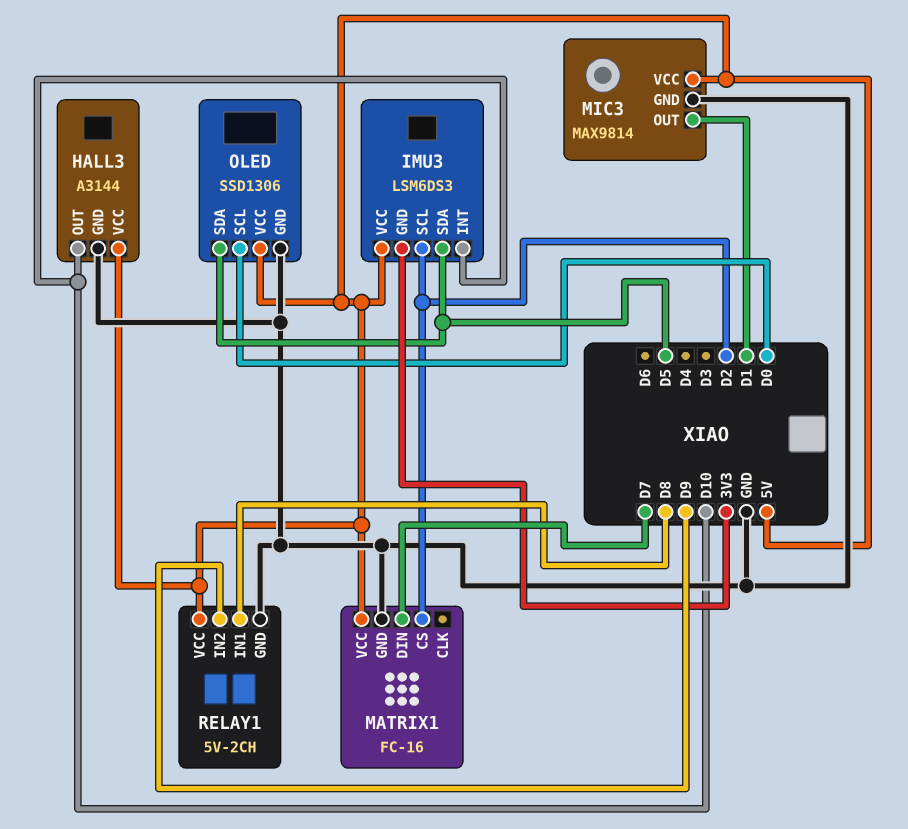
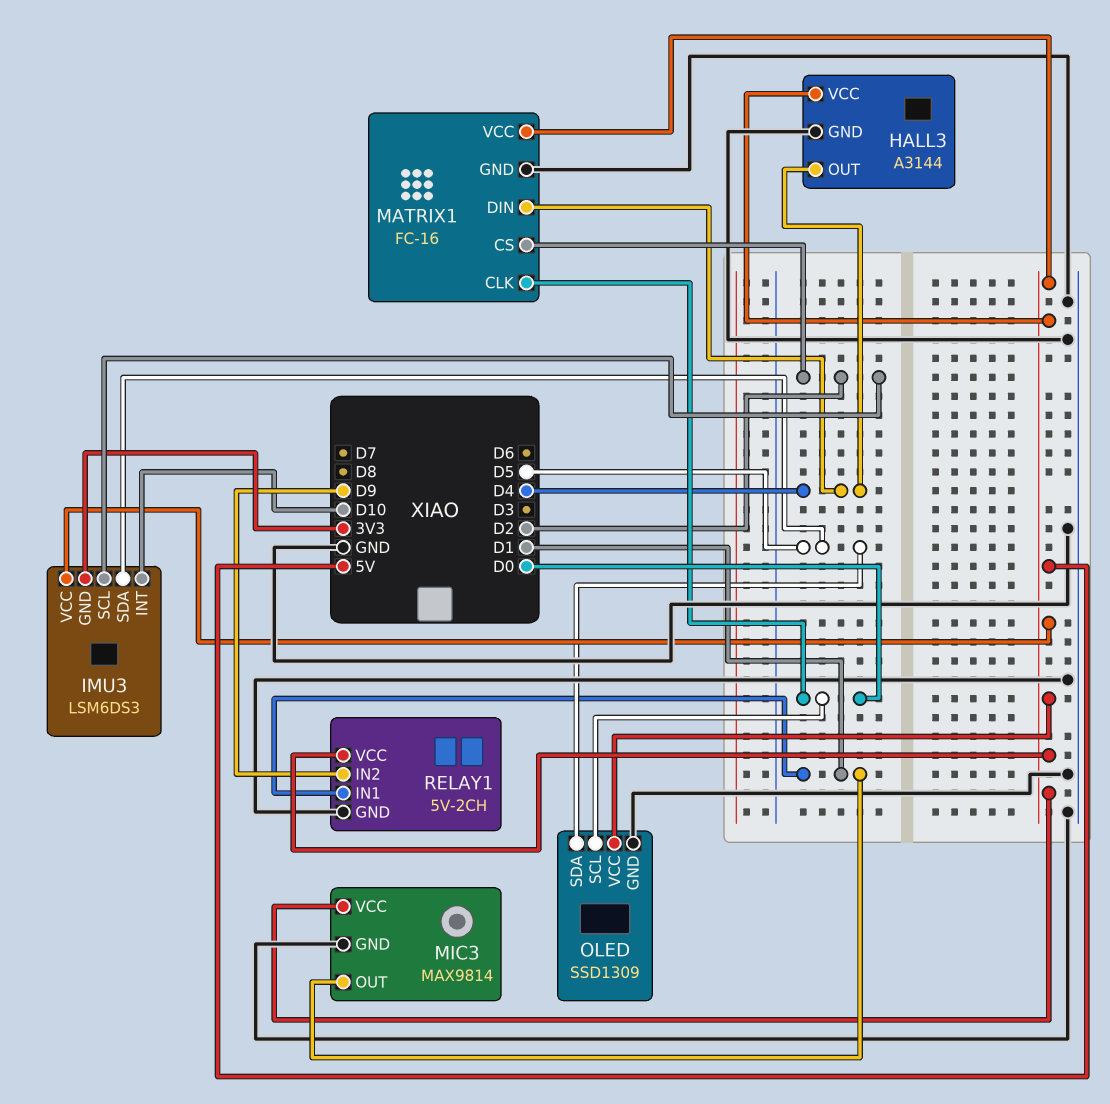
HALL3 pin OUT: D10 -> D4
MATRIX1 pin CLK: none -> D0
MATRIX1 pin DIN: D7 -> D4
OLED: SSD1306 -> SSD1309
RELAY1 pin IN1: D8 -> D1

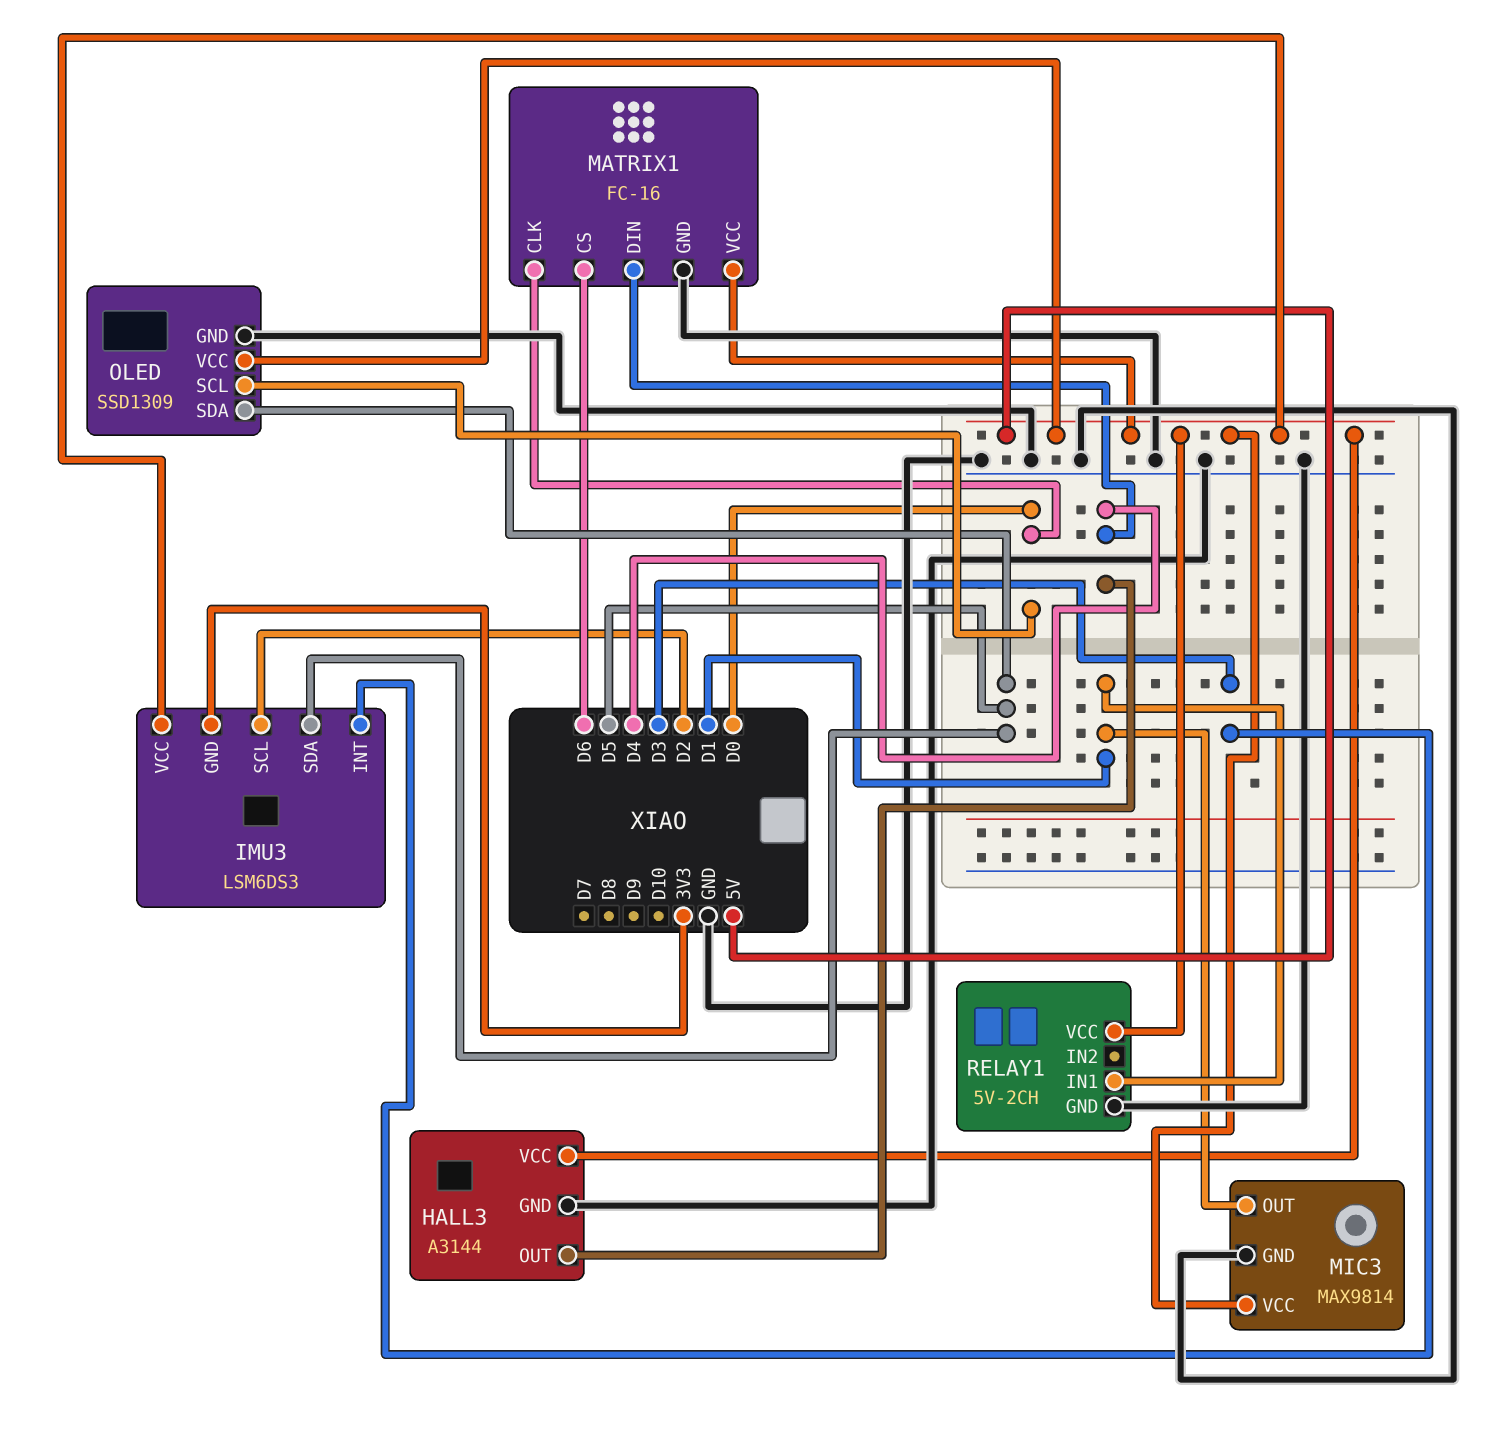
IMU3 pin INT: D10 -> D3
MATRIX1 pin CS: D2 -> D6
RELAY1 pin IN2: D9 -> none

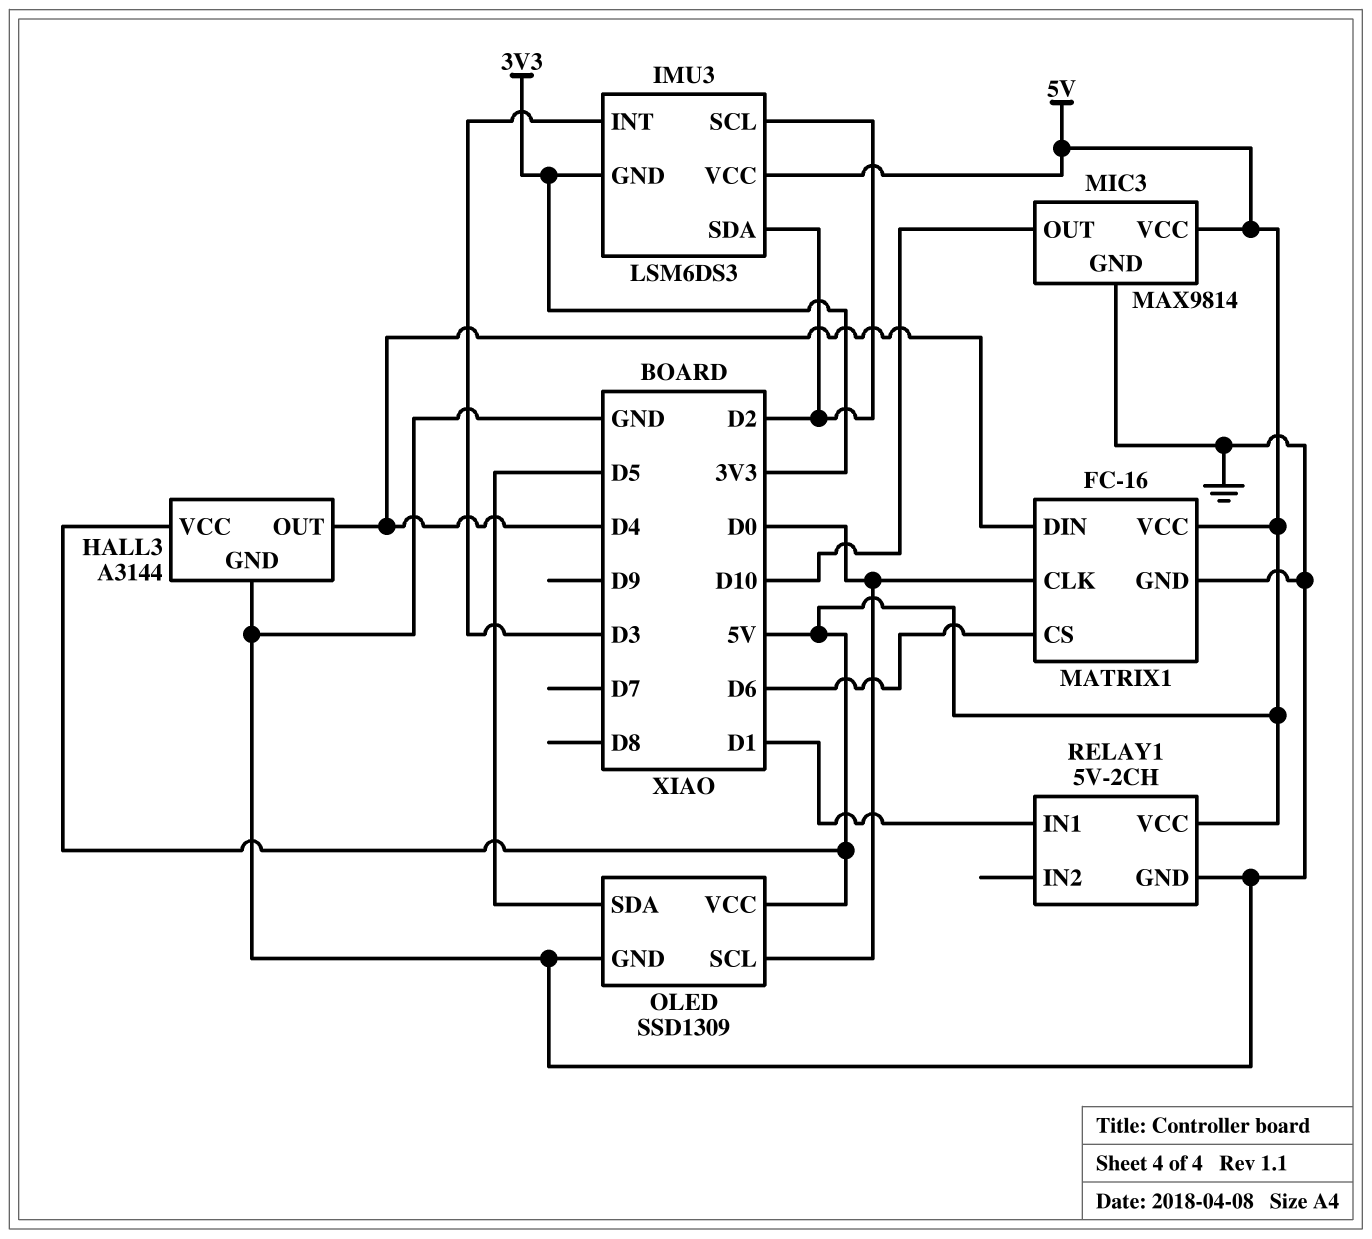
IMU3 pin SDA: D5 -> D2
MIC3 pin OUT: D1 -> D10

